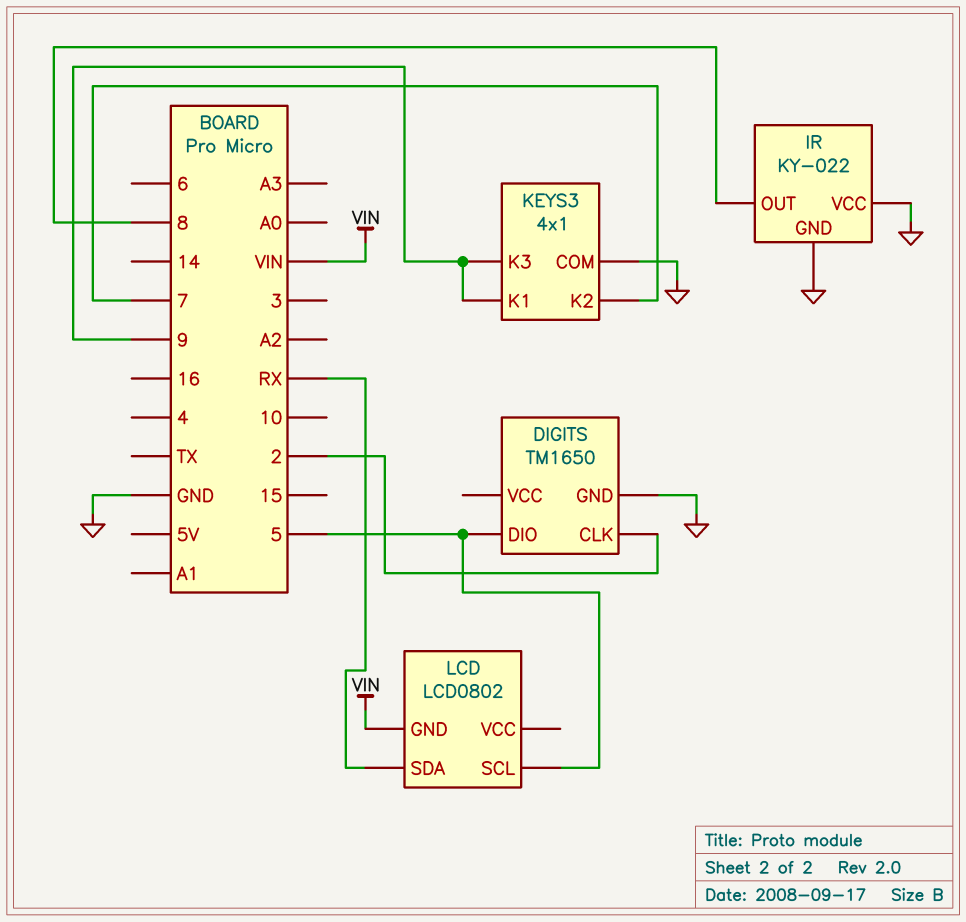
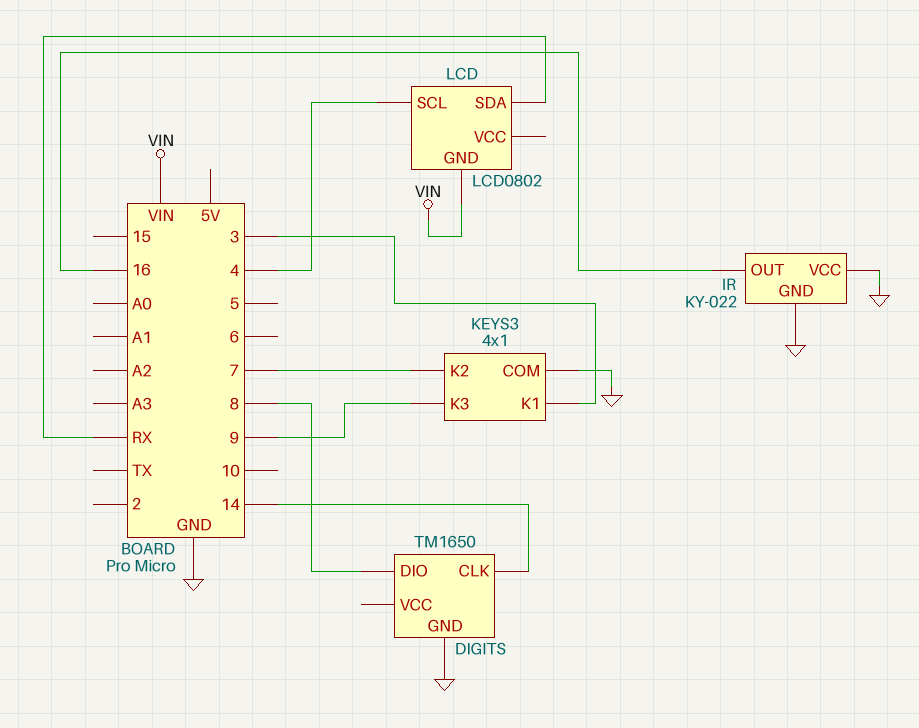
DIGITS pin CLK: 2 -> 14
DIGITS pin DIO: 5 -> 8
IR pin OUT: 8 -> 16
KEYS3 pin K1: 9 -> 3
LCD pin SCL: 5 -> 4

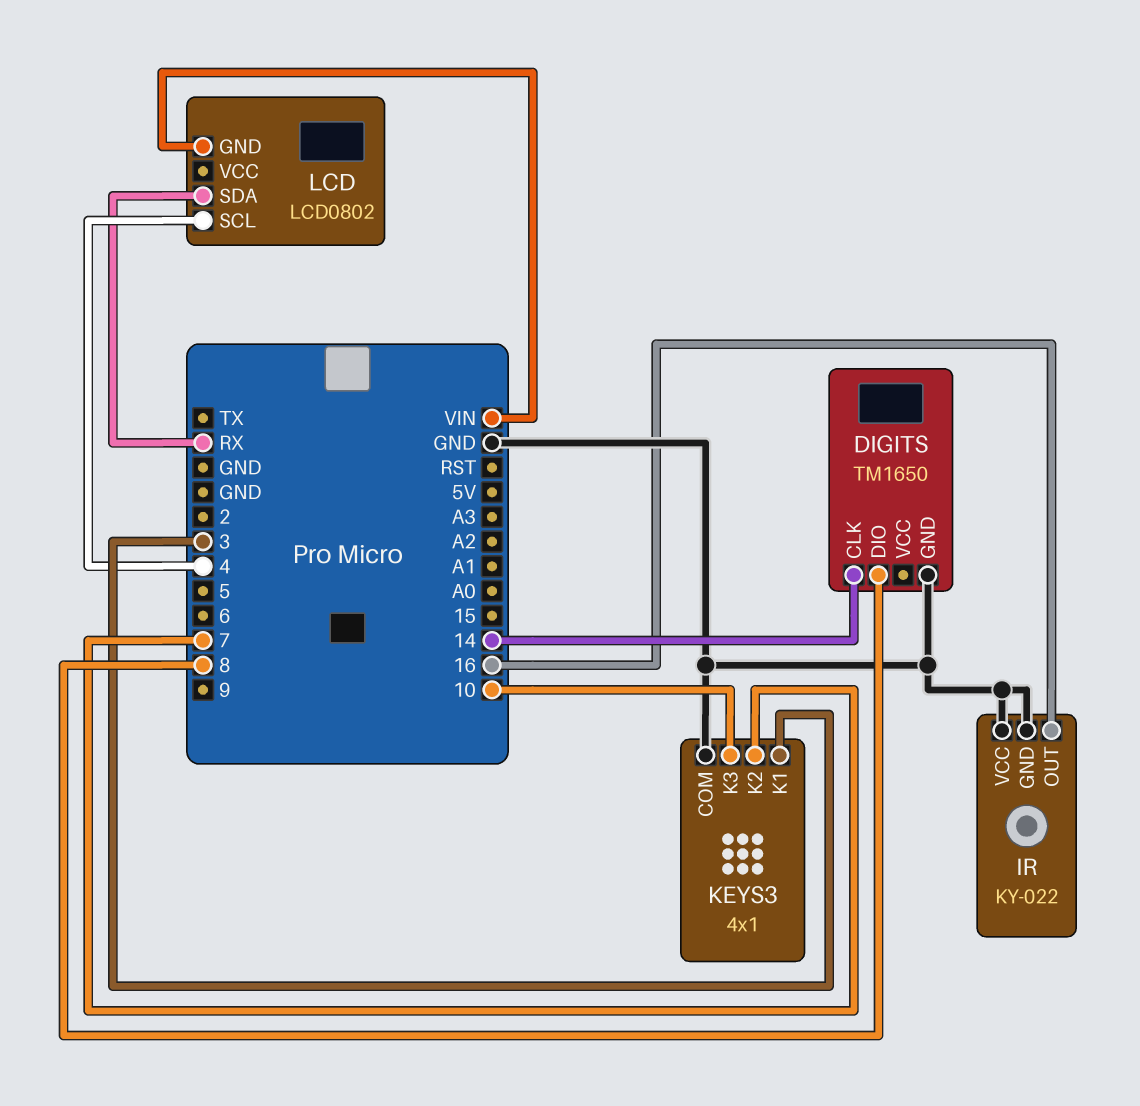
KEYS3 pin K3: 9 -> 10

